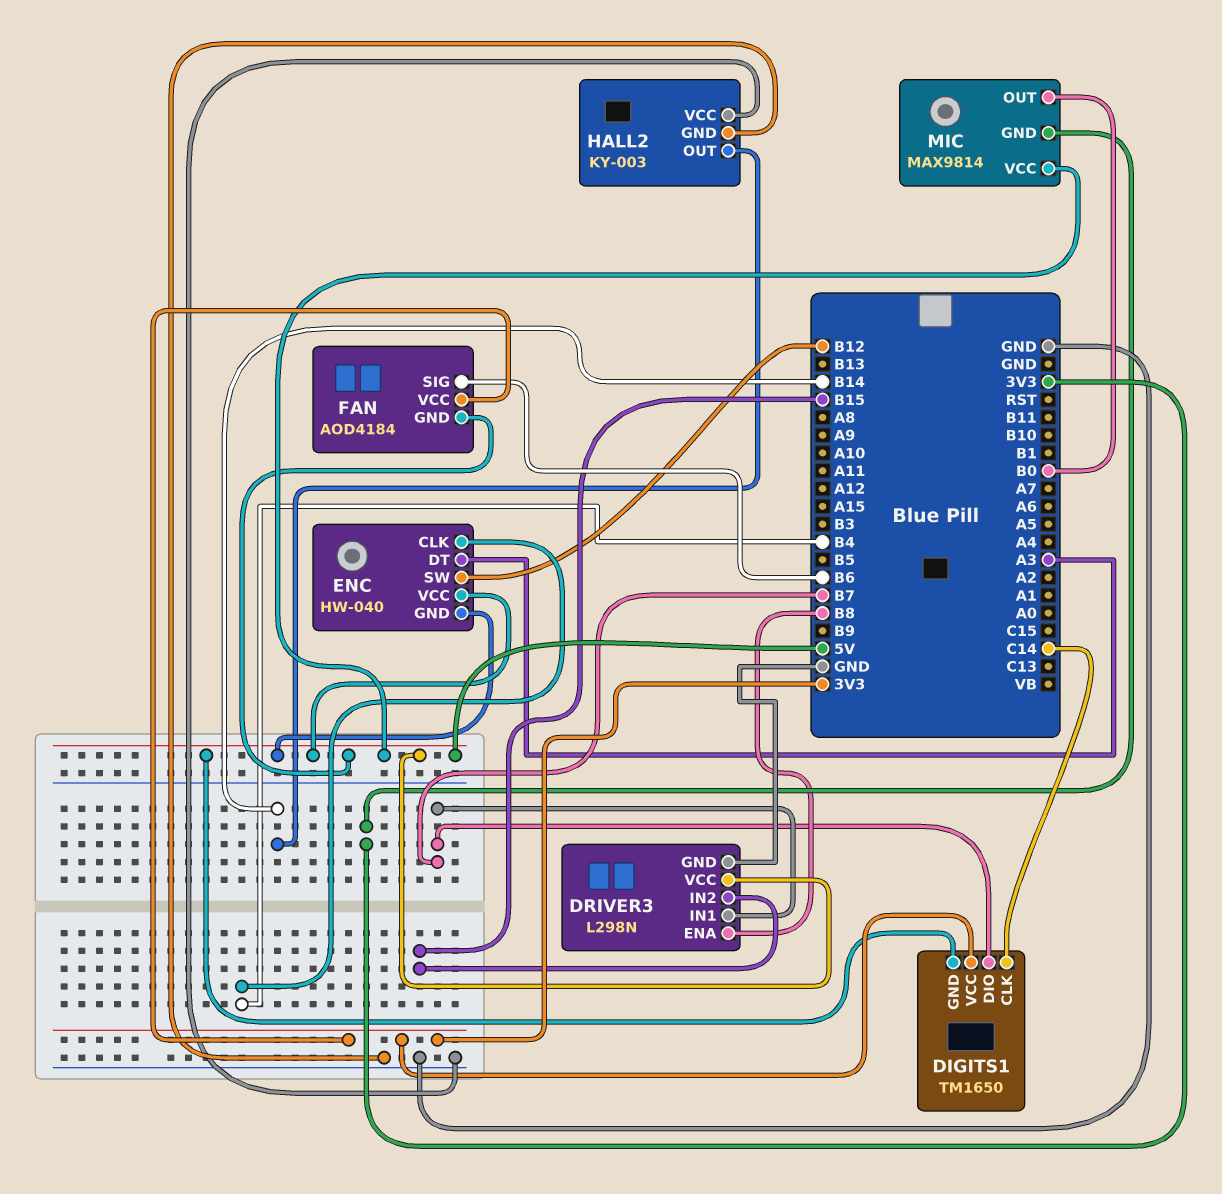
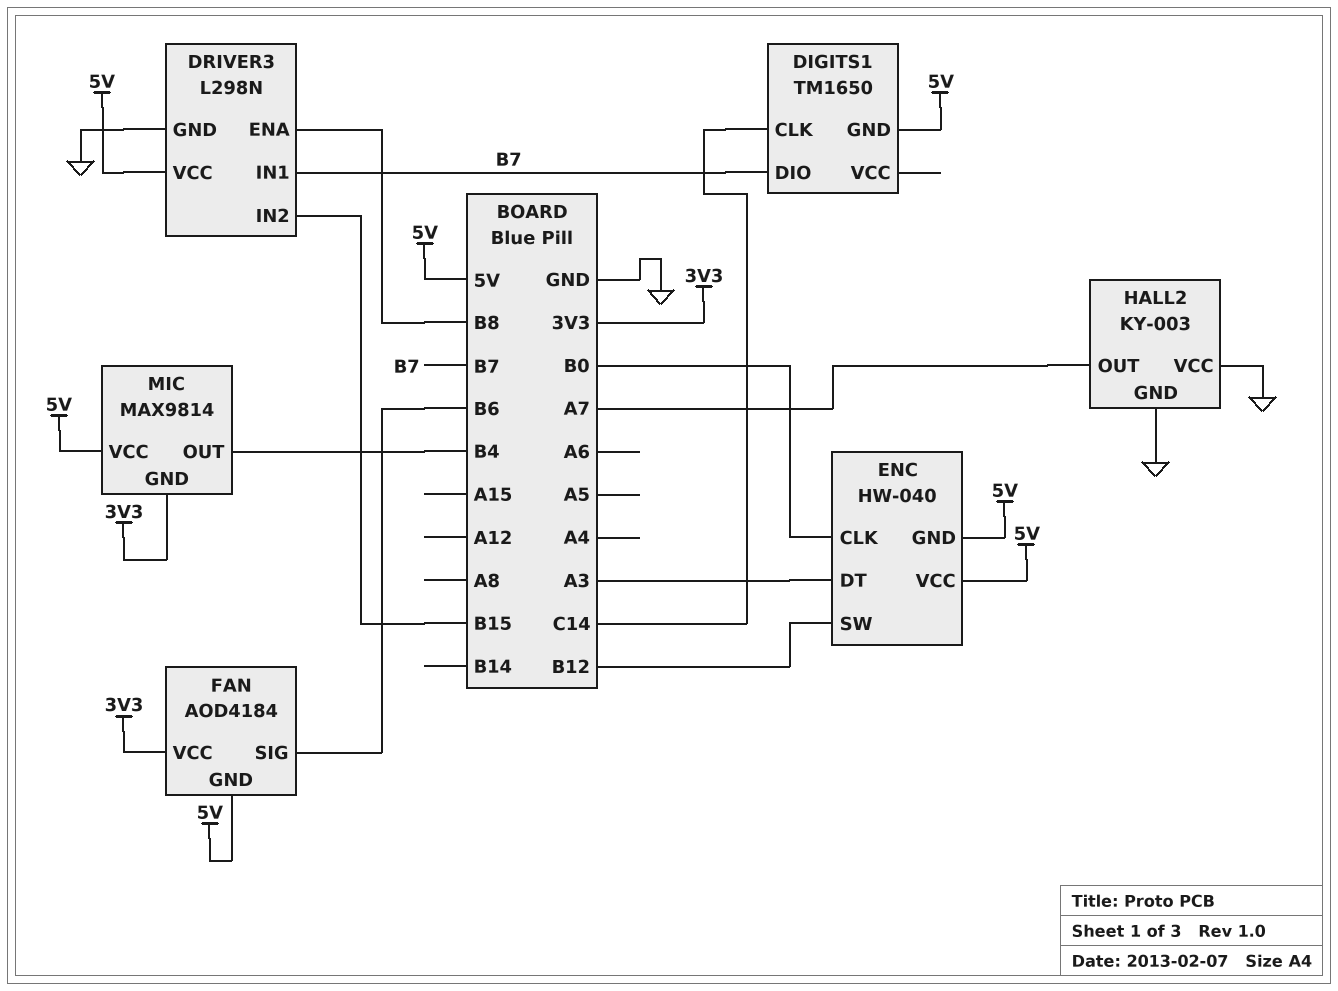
DIGITS1 pin VCC: 3V3 -> none
ENC pin CLK: B4 -> B0
HALL2 pin OUT: B14 -> A7
MIC pin OUT: B0 -> B4

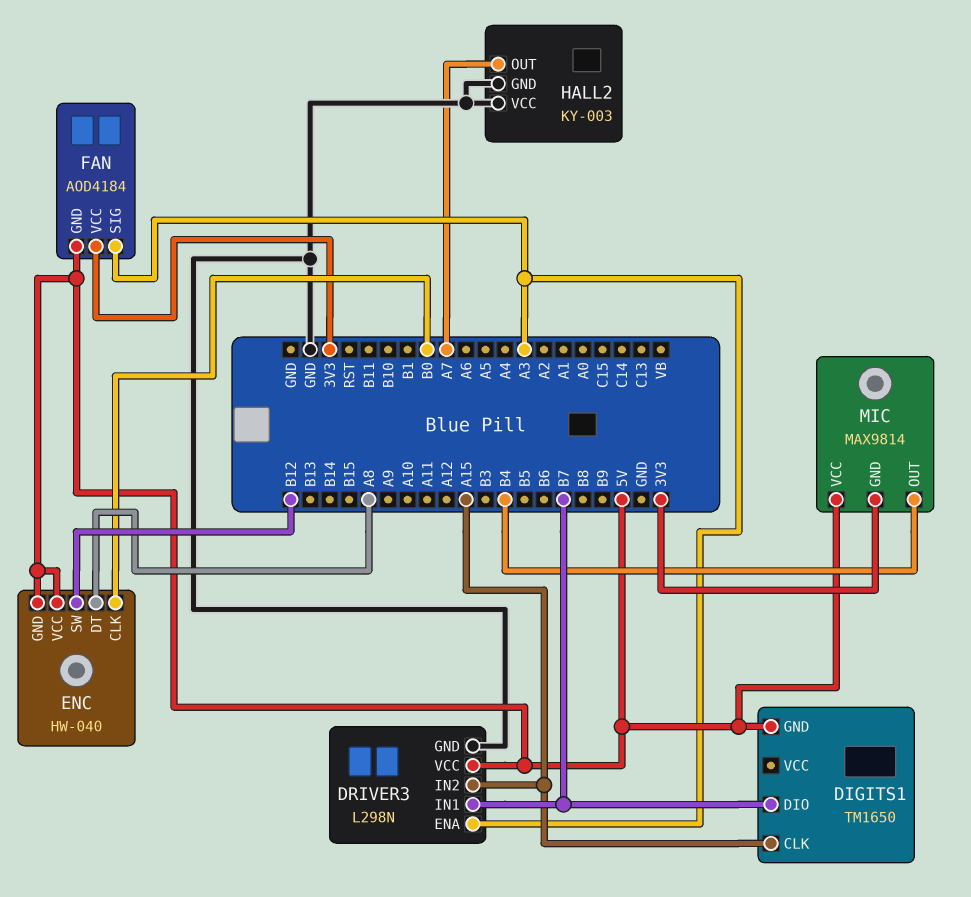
DIGITS1 pin CLK: C14 -> A15
DRIVER3 pin ENA: B8 -> A3
DRIVER3 pin IN2: B15 -> A15
ENC pin DT: A3 -> A8
FAN pin SIG: B6 -> A3

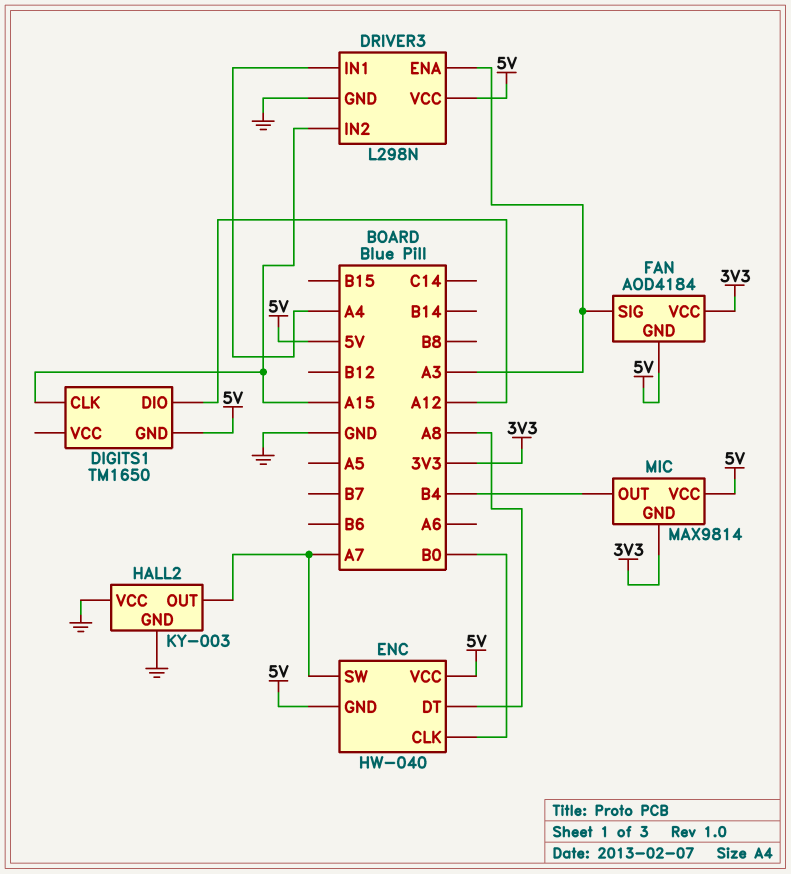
DIGITS1 pin DIO: B7 -> A12
DRIVER3 pin IN1: B7 -> A4
ENC pin SW: B12 -> A7

